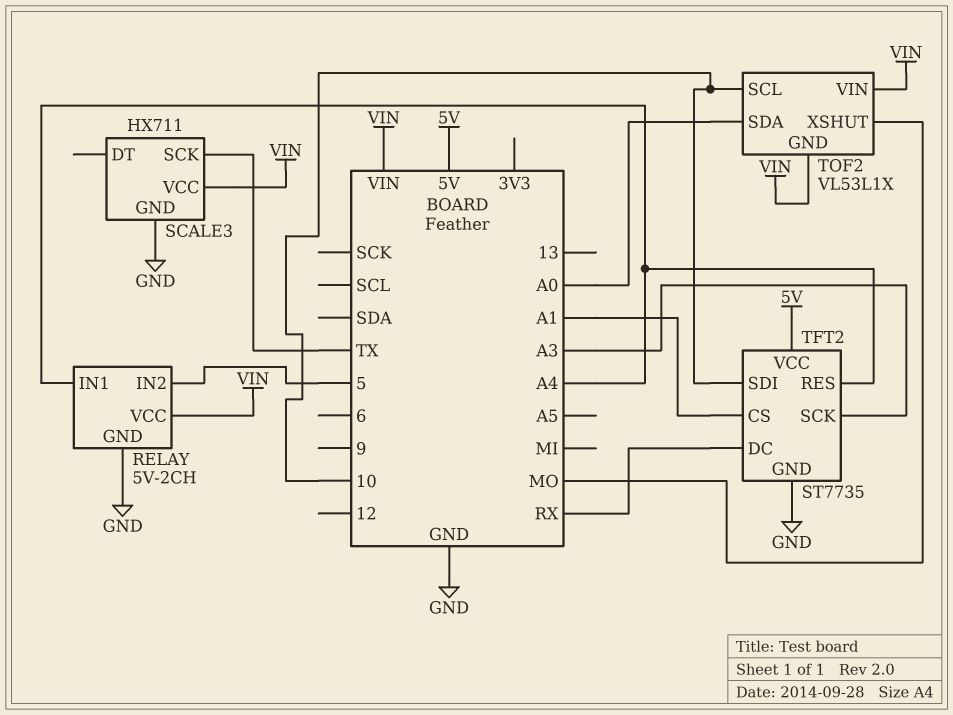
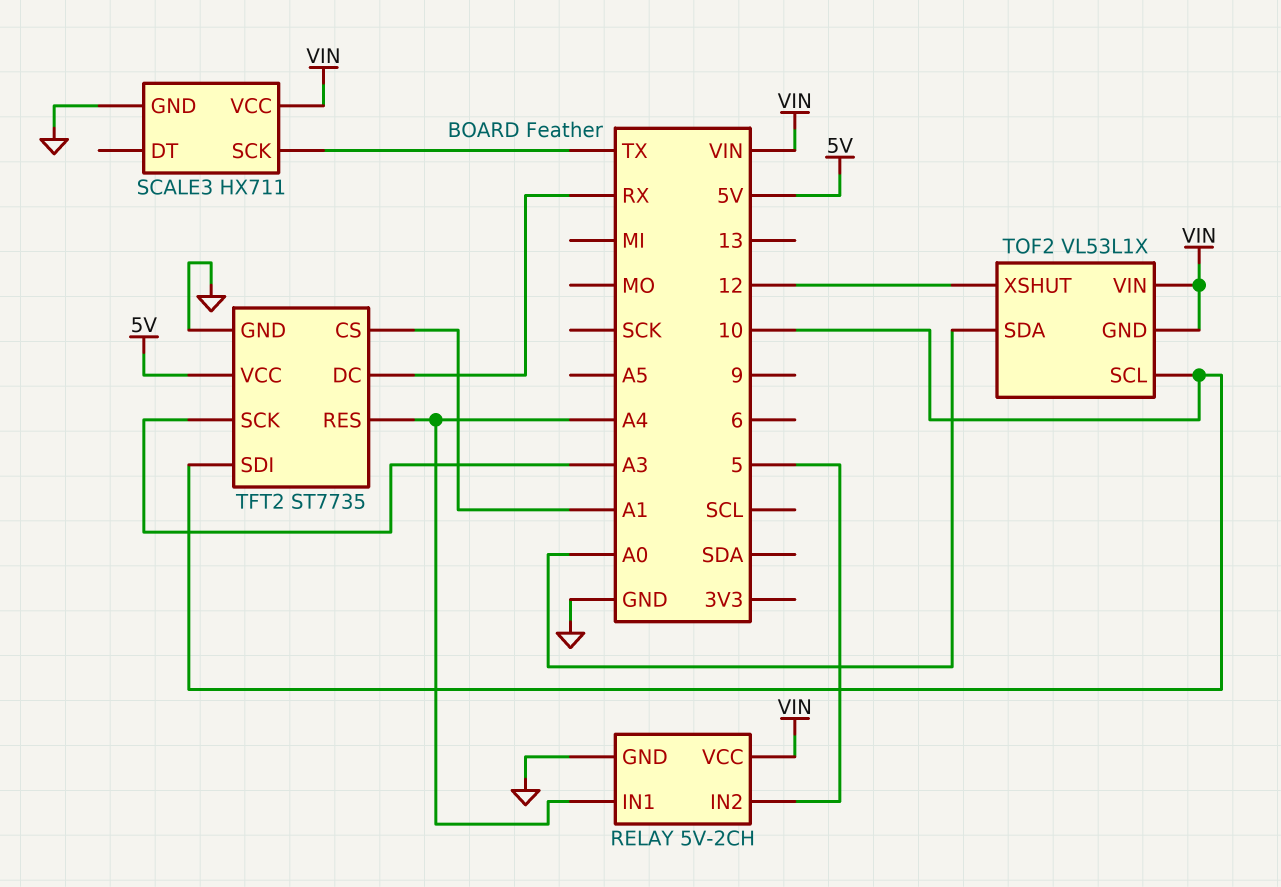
TOF2 pin XSHUT: MO -> 12

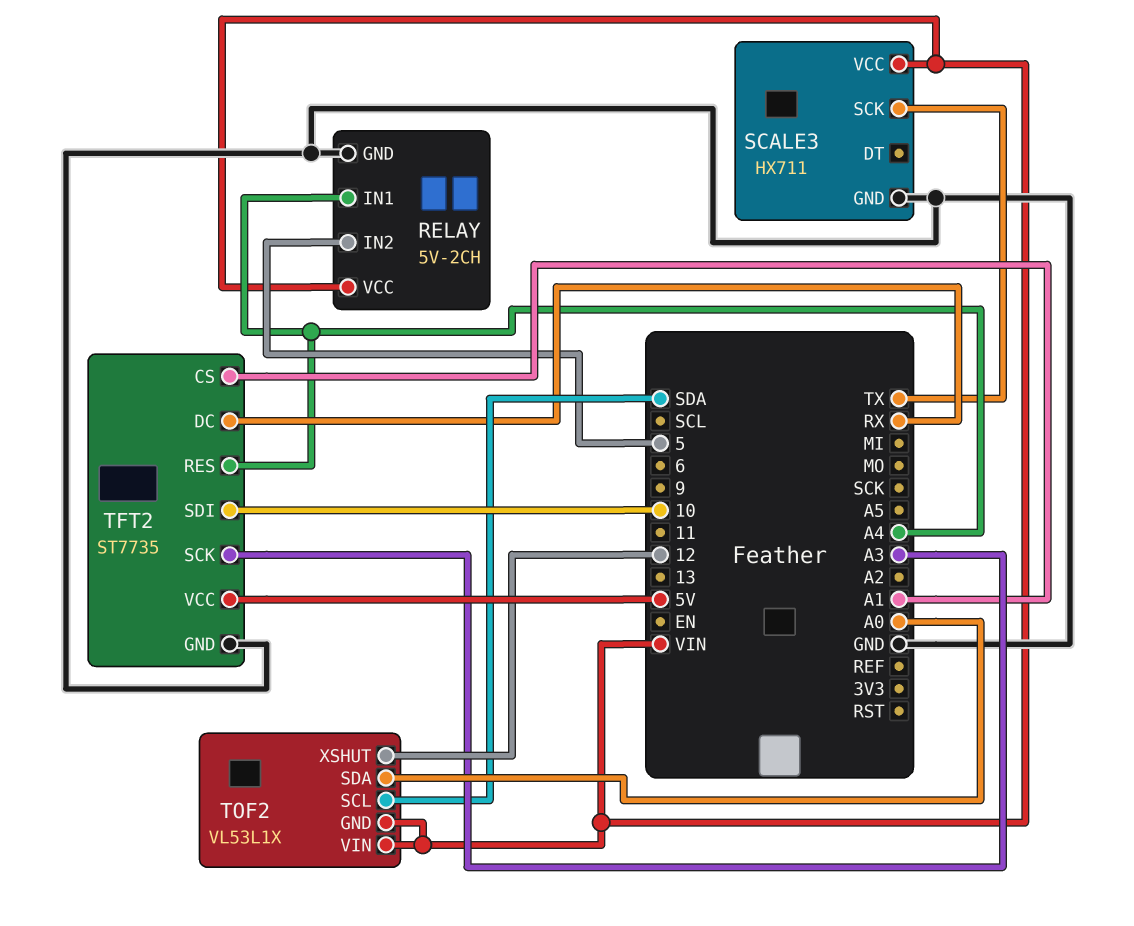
TOF2 pin SCL: 10 -> SDA

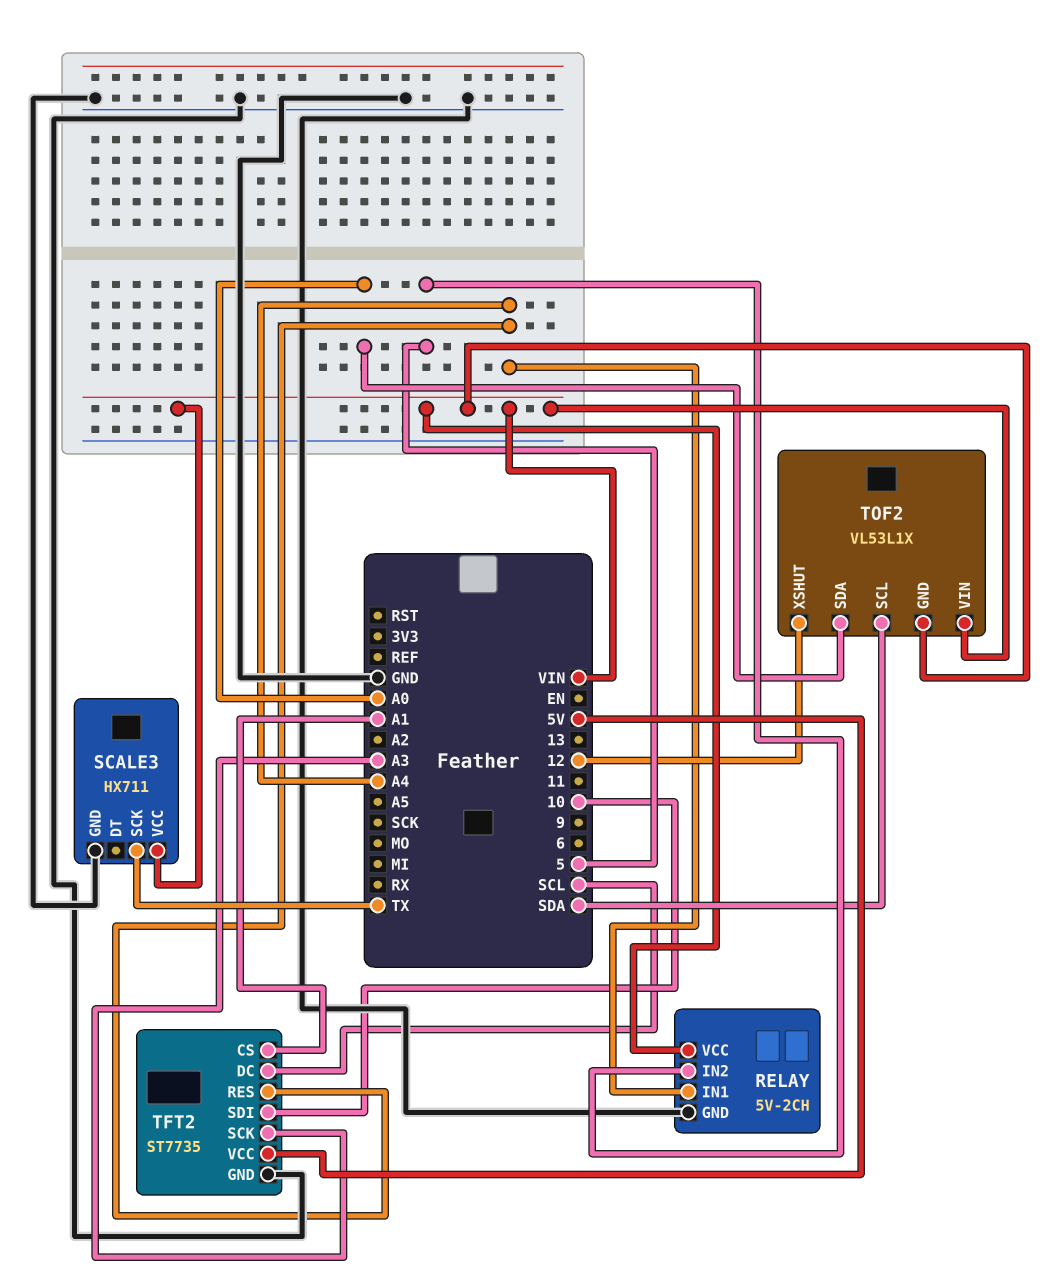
TFT2 pin DC: RX -> SCL

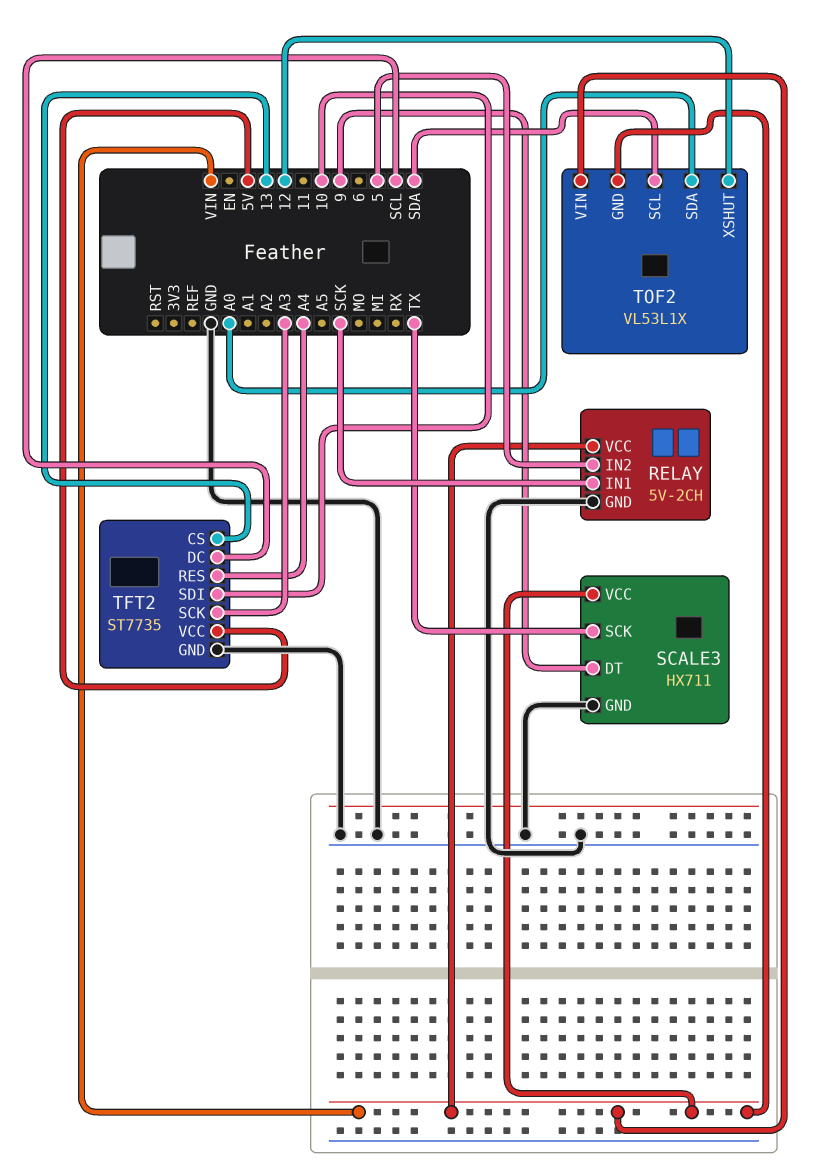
RELAY pin IN1: A4 -> SCK
SCALE3 pin DT: none -> 9
TFT2 pin CS: A1 -> 13

